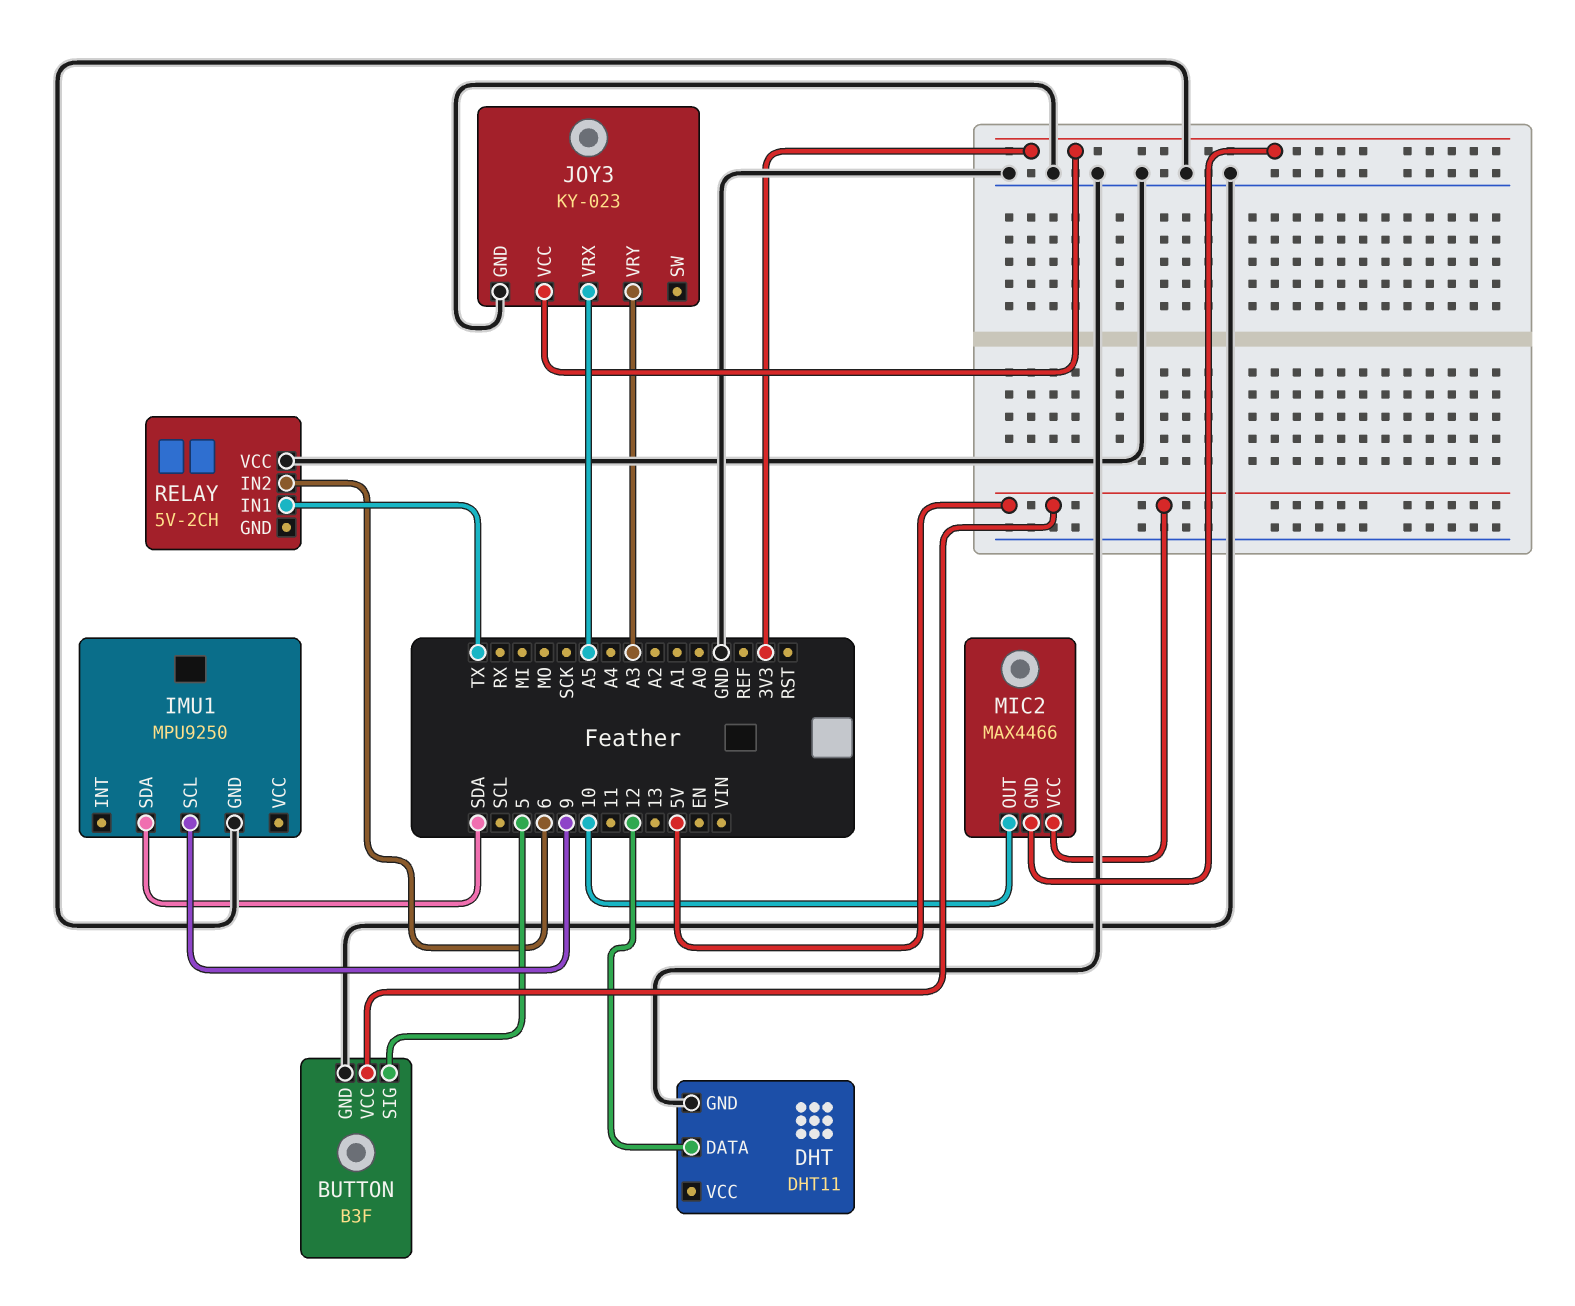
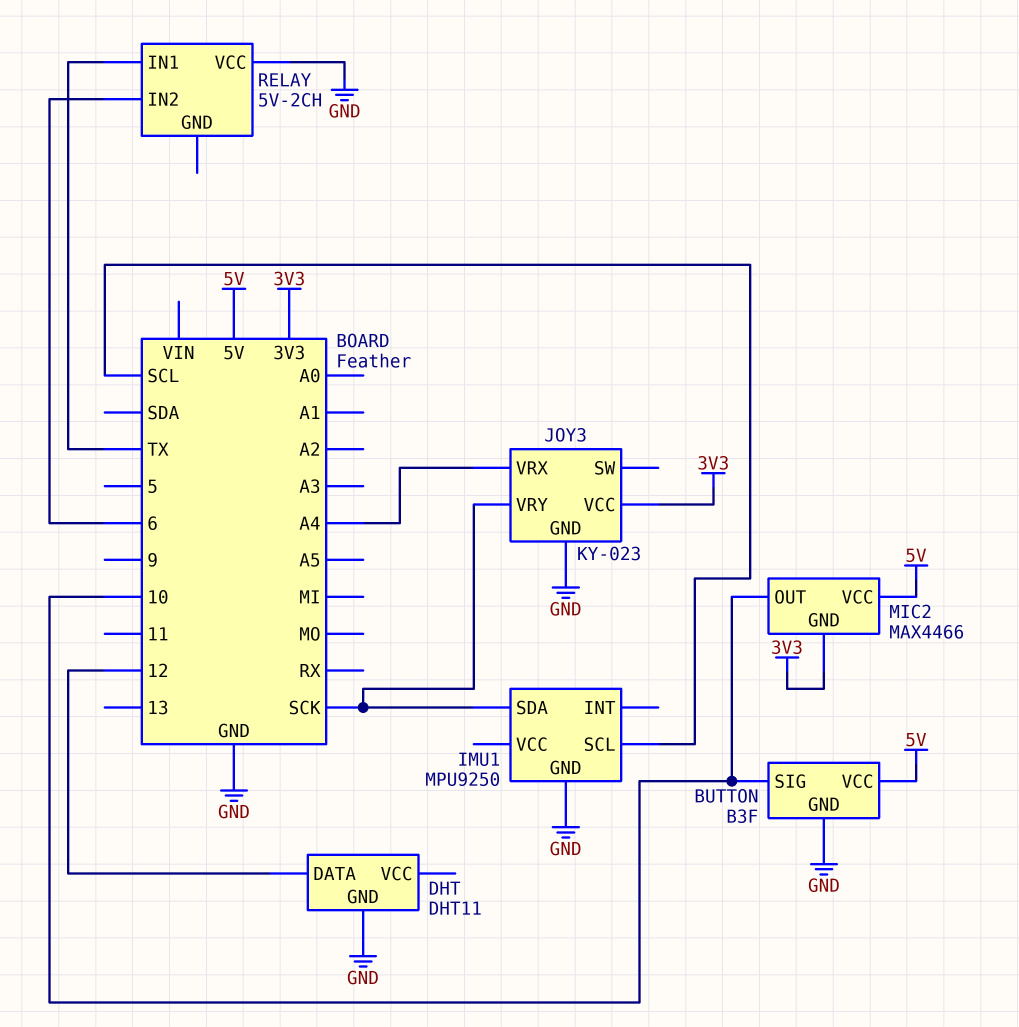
BUTTON pin SIG: 5 -> 10
IMU1 pin SCL: 9 -> SCL
IMU1 pin SDA: SDA -> SCK
JOY3 pin VRX: A5 -> A4
JOY3 pin VRY: A3 -> SCK

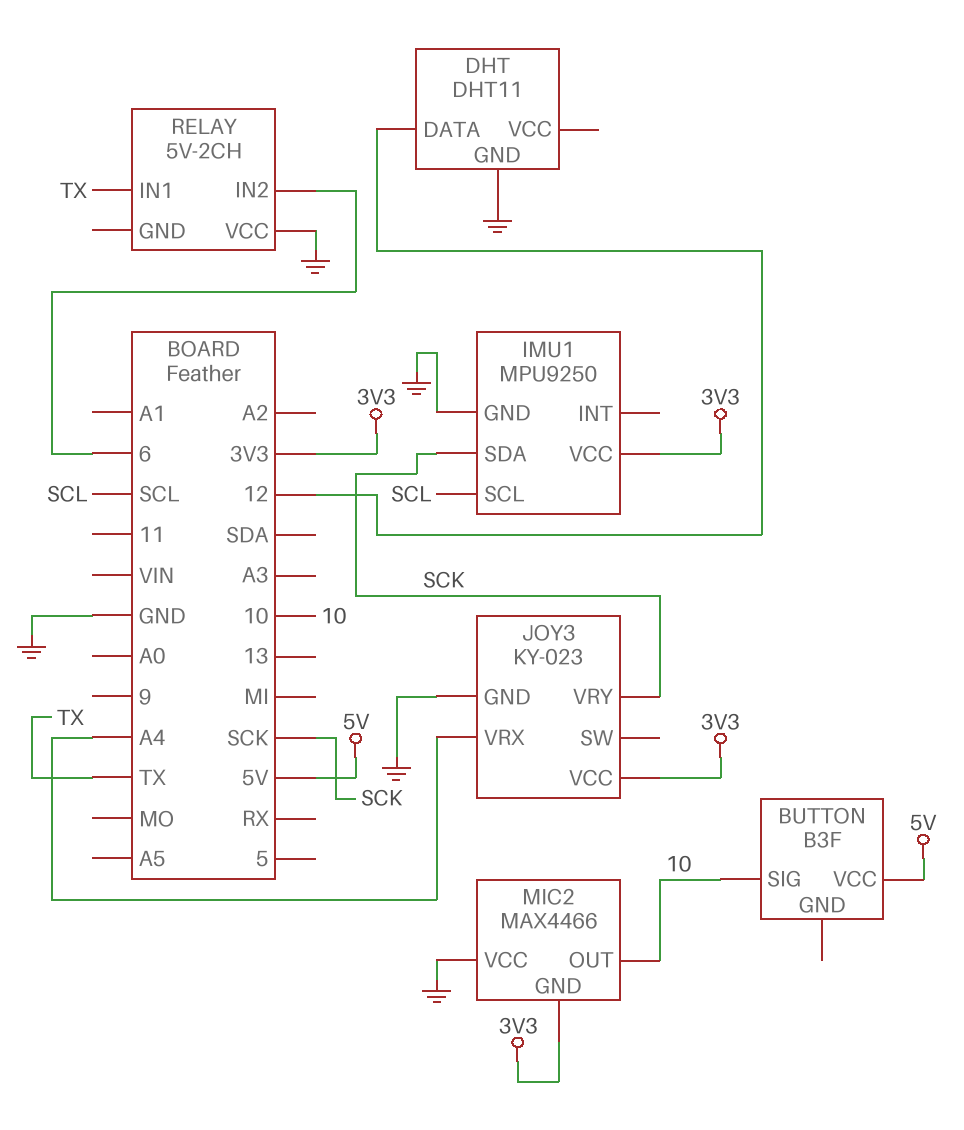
BUTTON pin GND: GND -> none
IMU1 pin VCC: none -> 3V3
MIC2 pin VCC: 5V -> GND

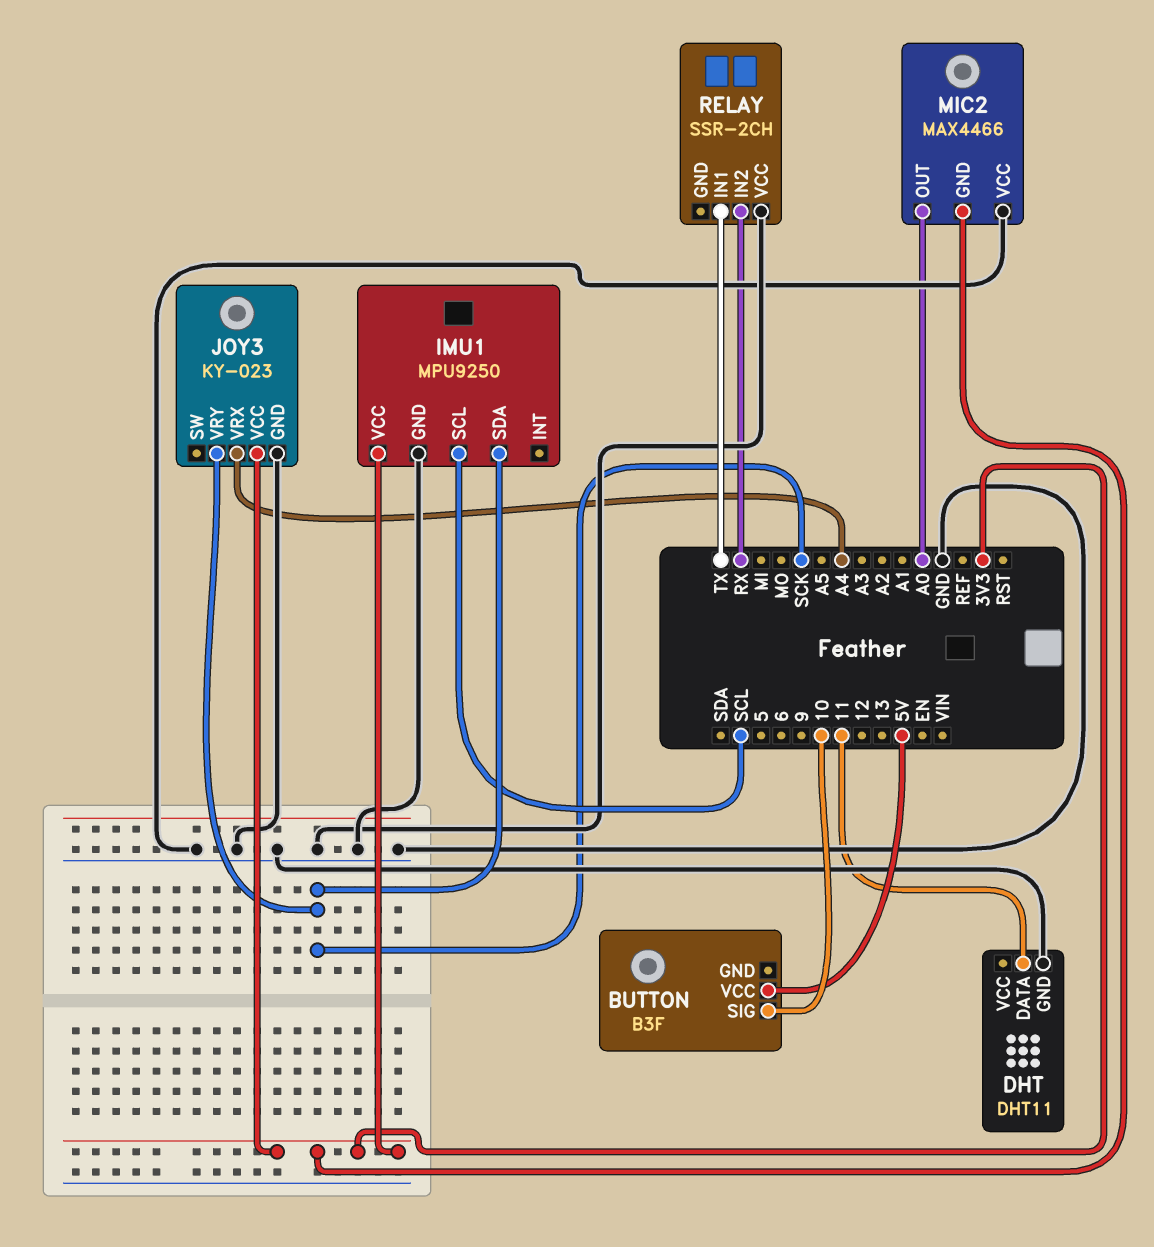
DHT pin DATA: 12 -> 11
MIC2 pin OUT: 10 -> A0
RELAY: 5V-2CH -> SSR-2CH
RELAY pin IN2: 6 -> RX

